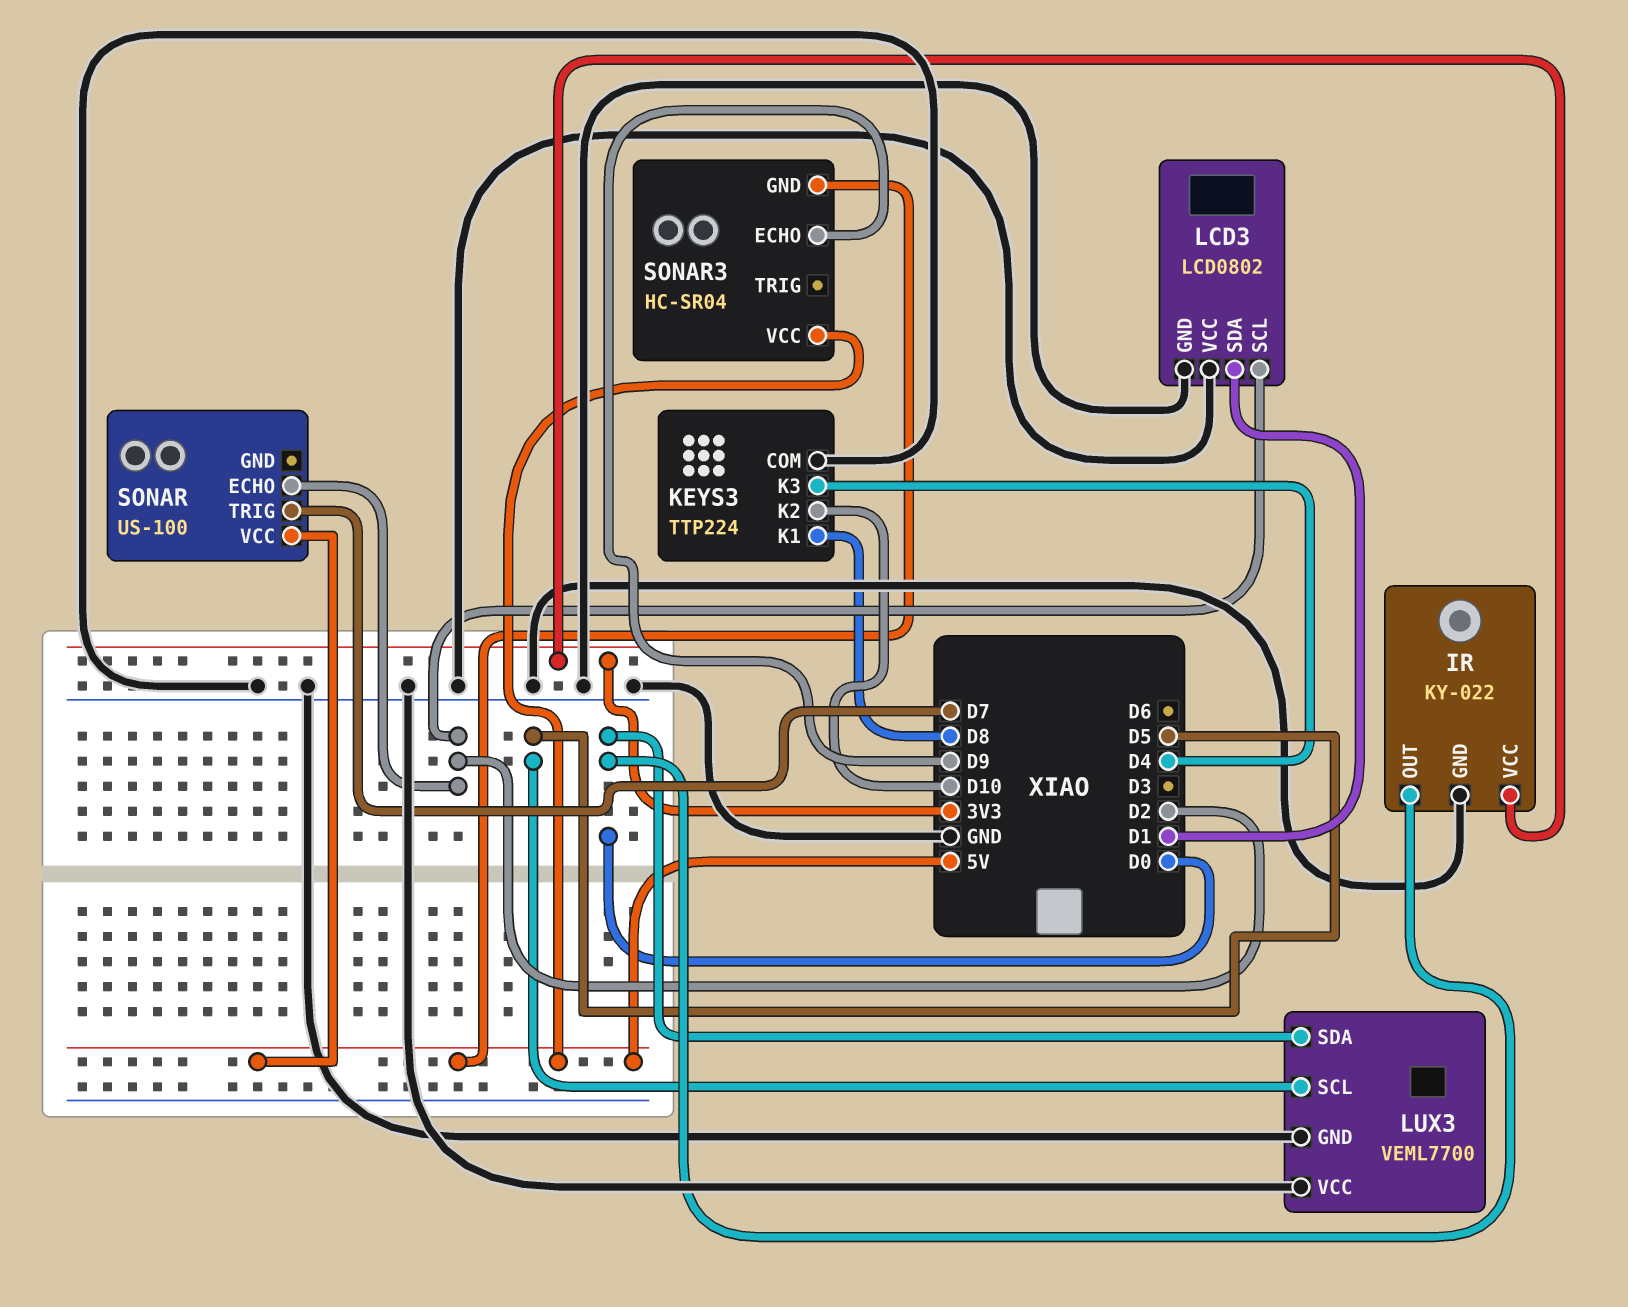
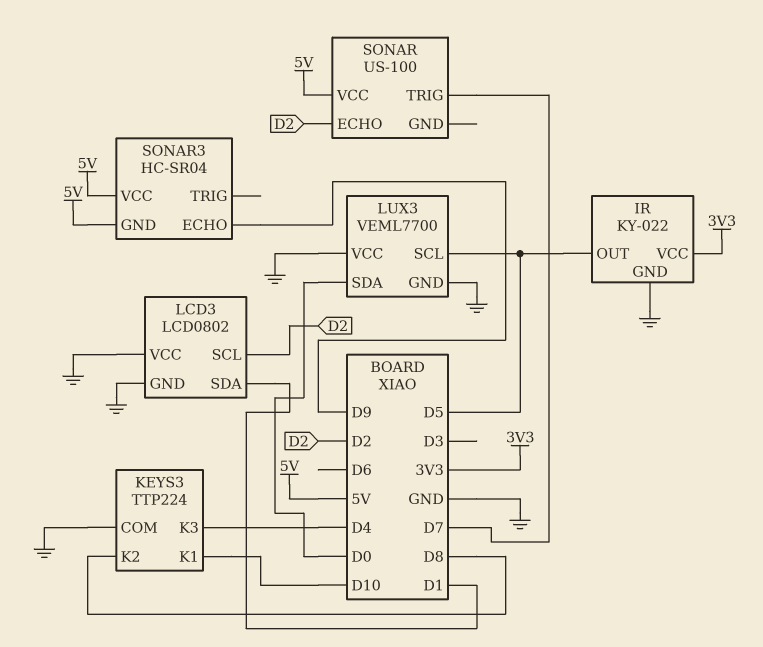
IR pin OUT: D0 -> D5
KEYS3 pin K1: D8 -> D10
KEYS3 pin K2: D10 -> D8

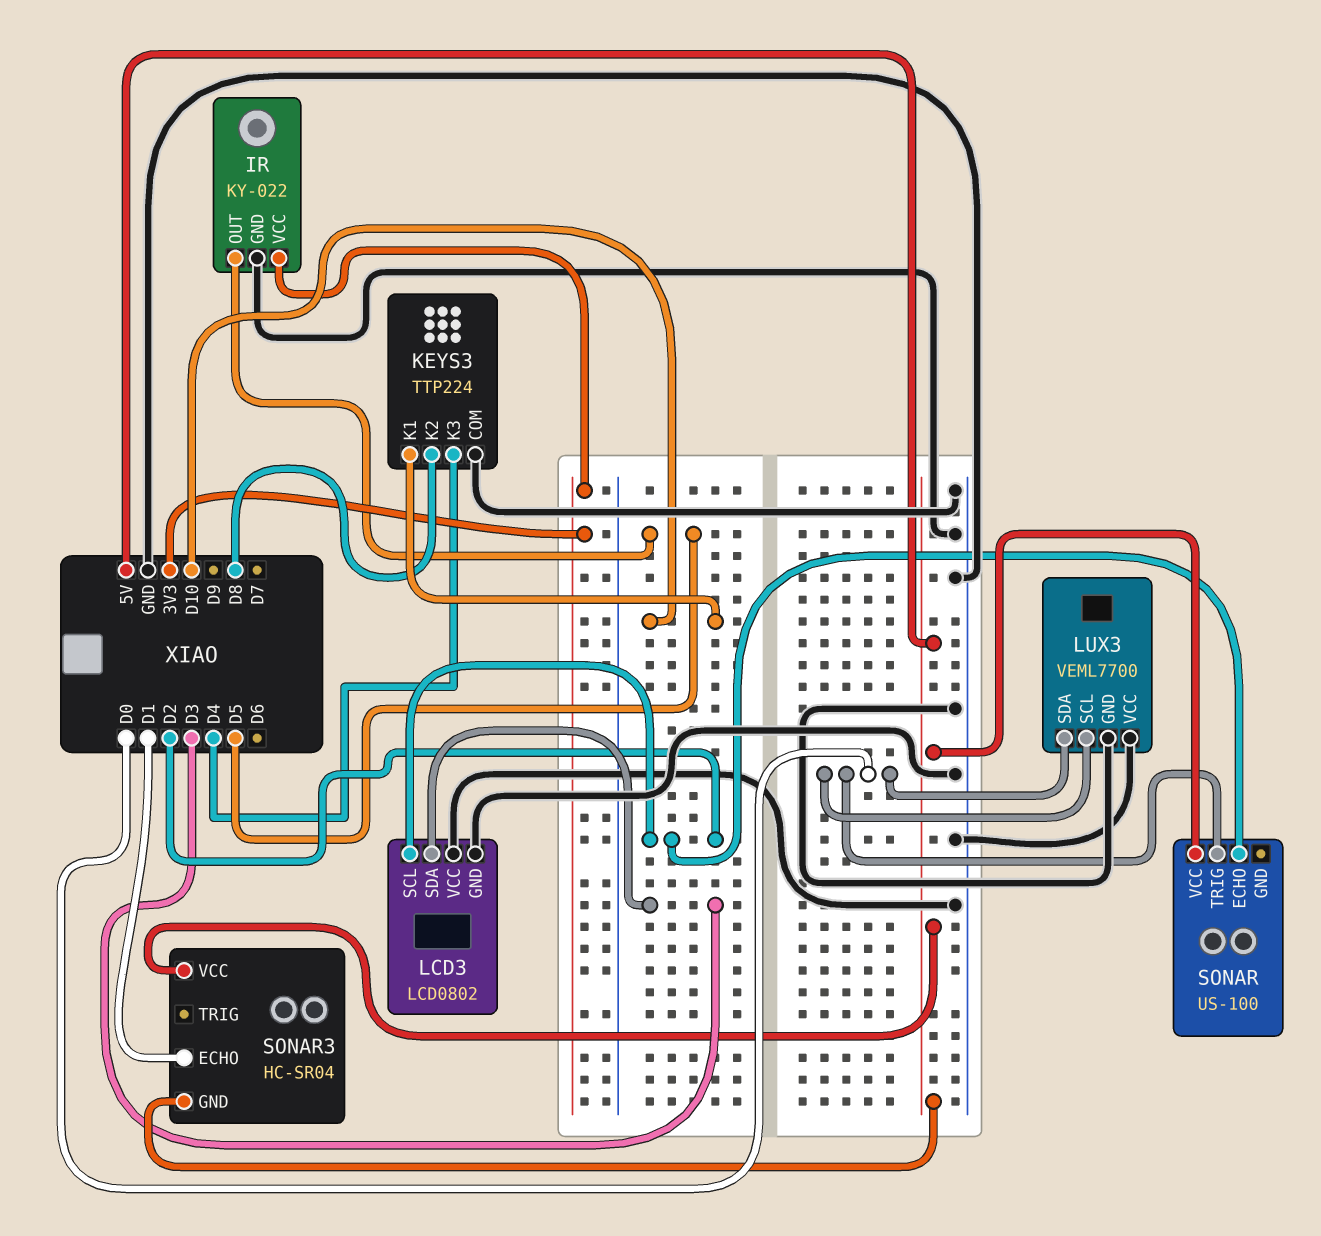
LCD3 pin SDA: D1 -> D3
LUX3 pin SCL: D5 -> D0
SONAR pin TRIG: D7 -> D0
SONAR3 pin ECHO: D9 -> D1

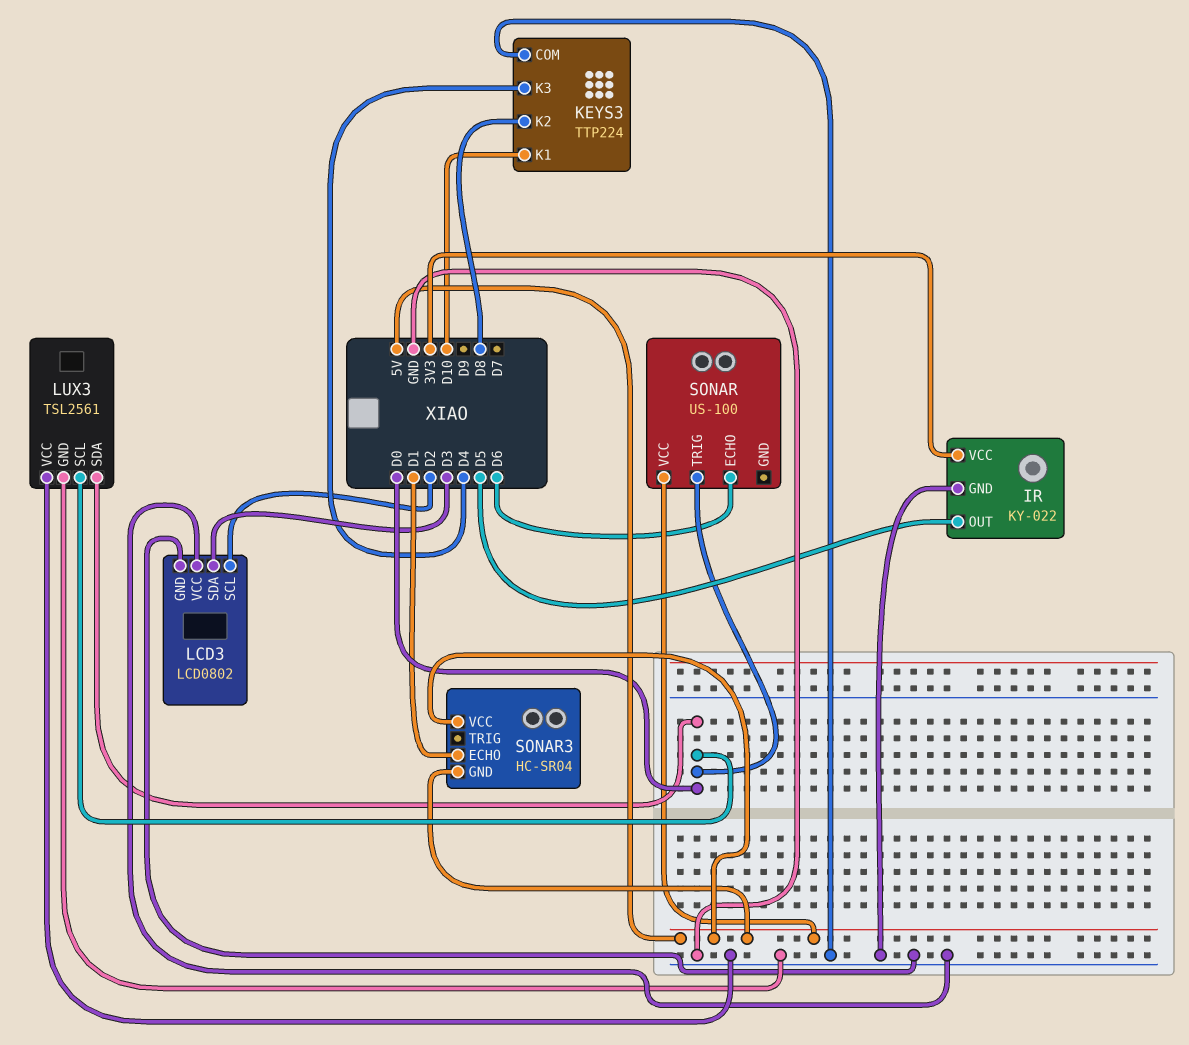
LUX3: VEML7700 -> TSL2561
SONAR pin ECHO: D2 -> D6

